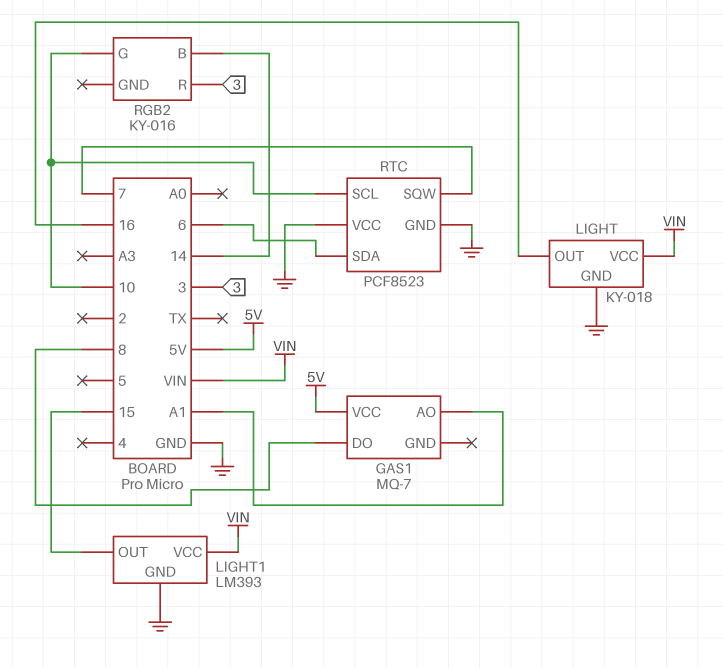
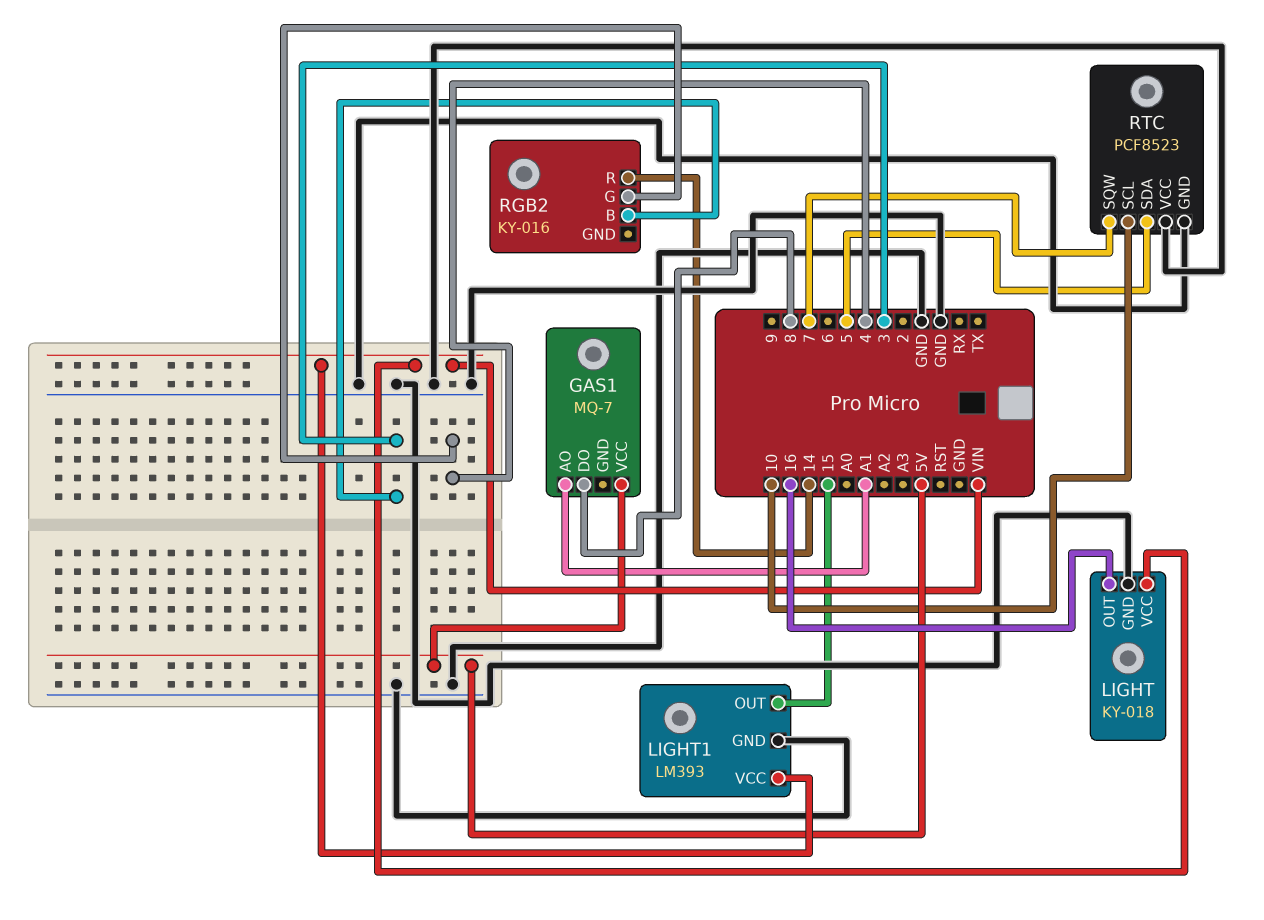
RGB2 pin B: 14 -> 3
RGB2 pin G: 10 -> 4
RGB2 pin R: 3 -> 14
RTC pin SDA: 6 -> 5

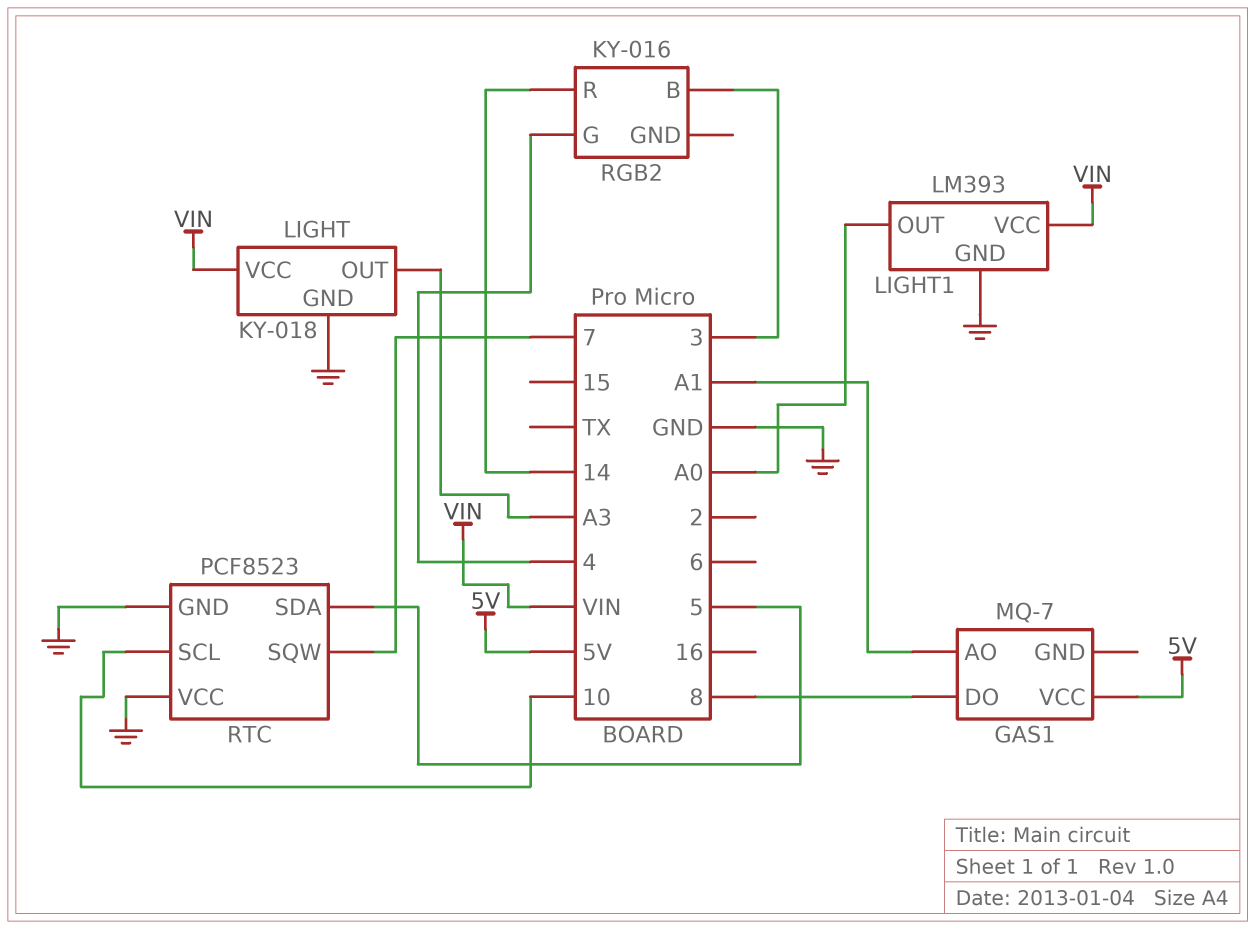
LIGHT pin OUT: 16 -> A3
LIGHT1 pin OUT: 15 -> A0

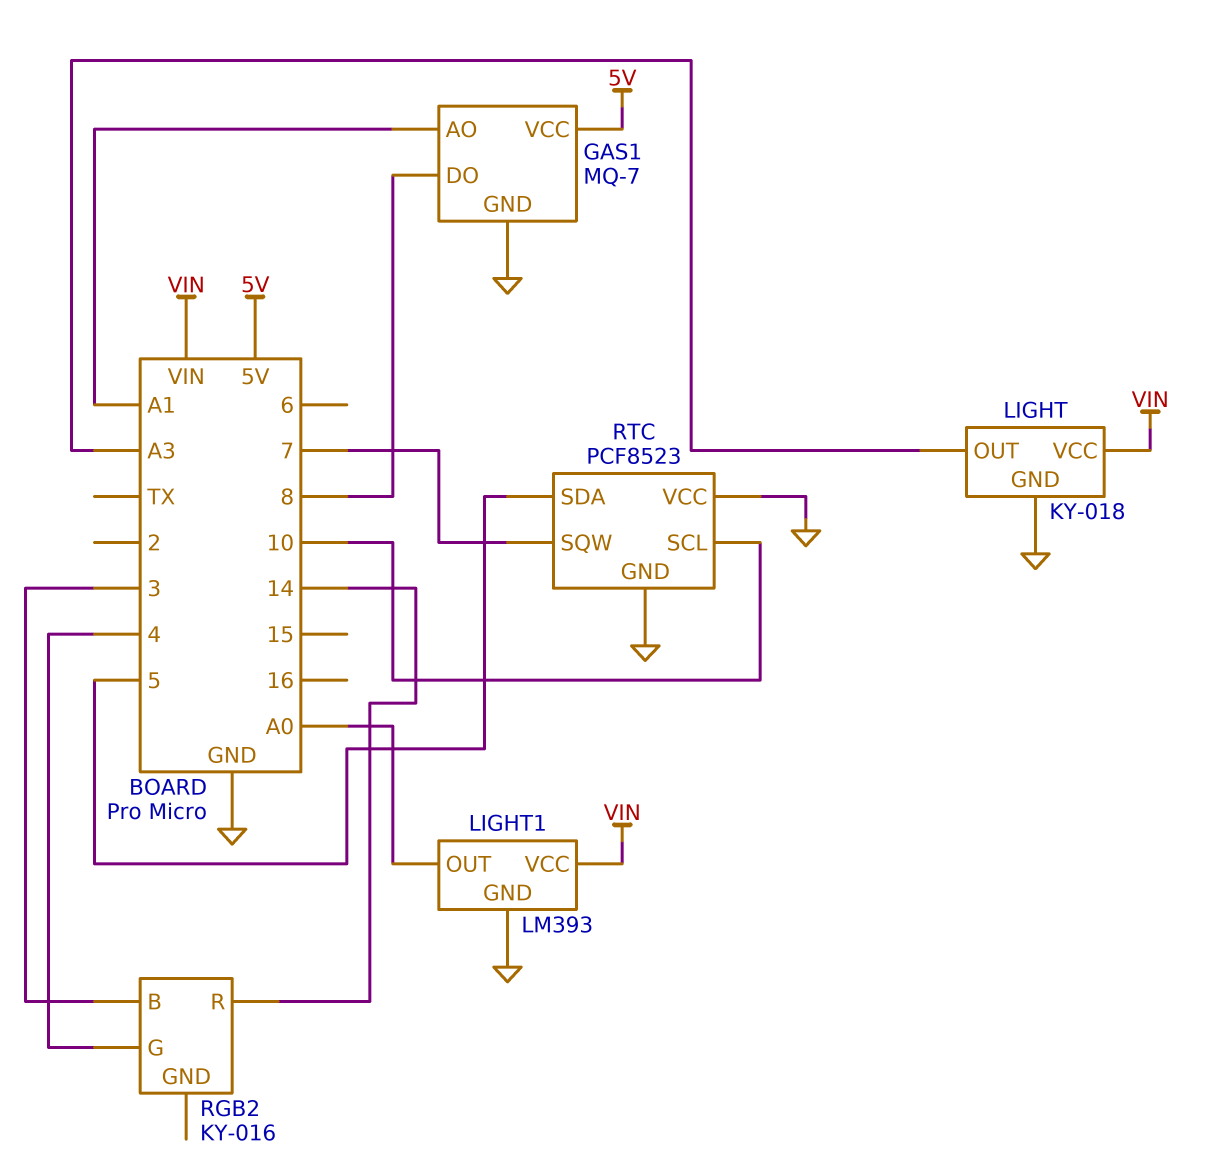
GAS1 pin GND: none -> GND

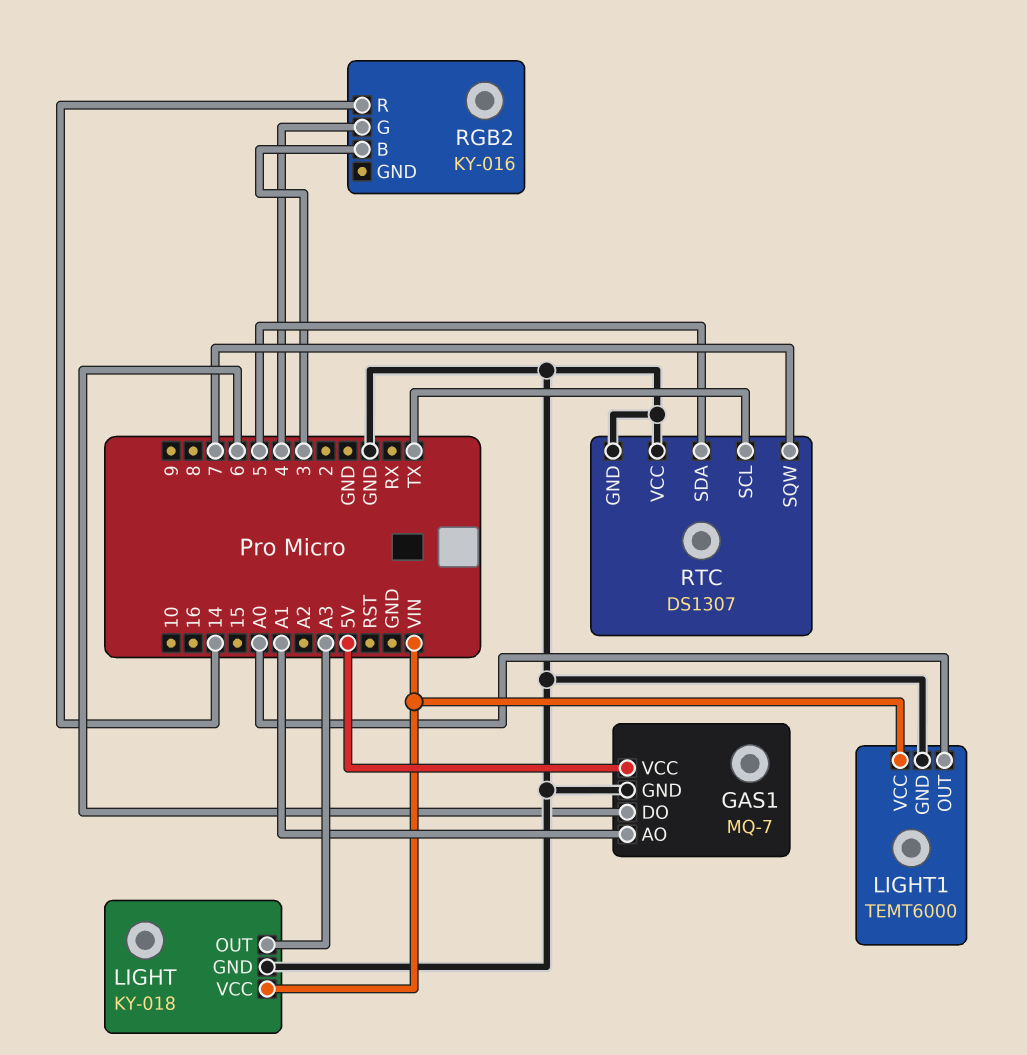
GAS1 pin DO: 8 -> 6
LIGHT1: LM393 -> TEMT6000
RTC: PCF8523 -> DS1307
RTC pin SCL: 10 -> TX

